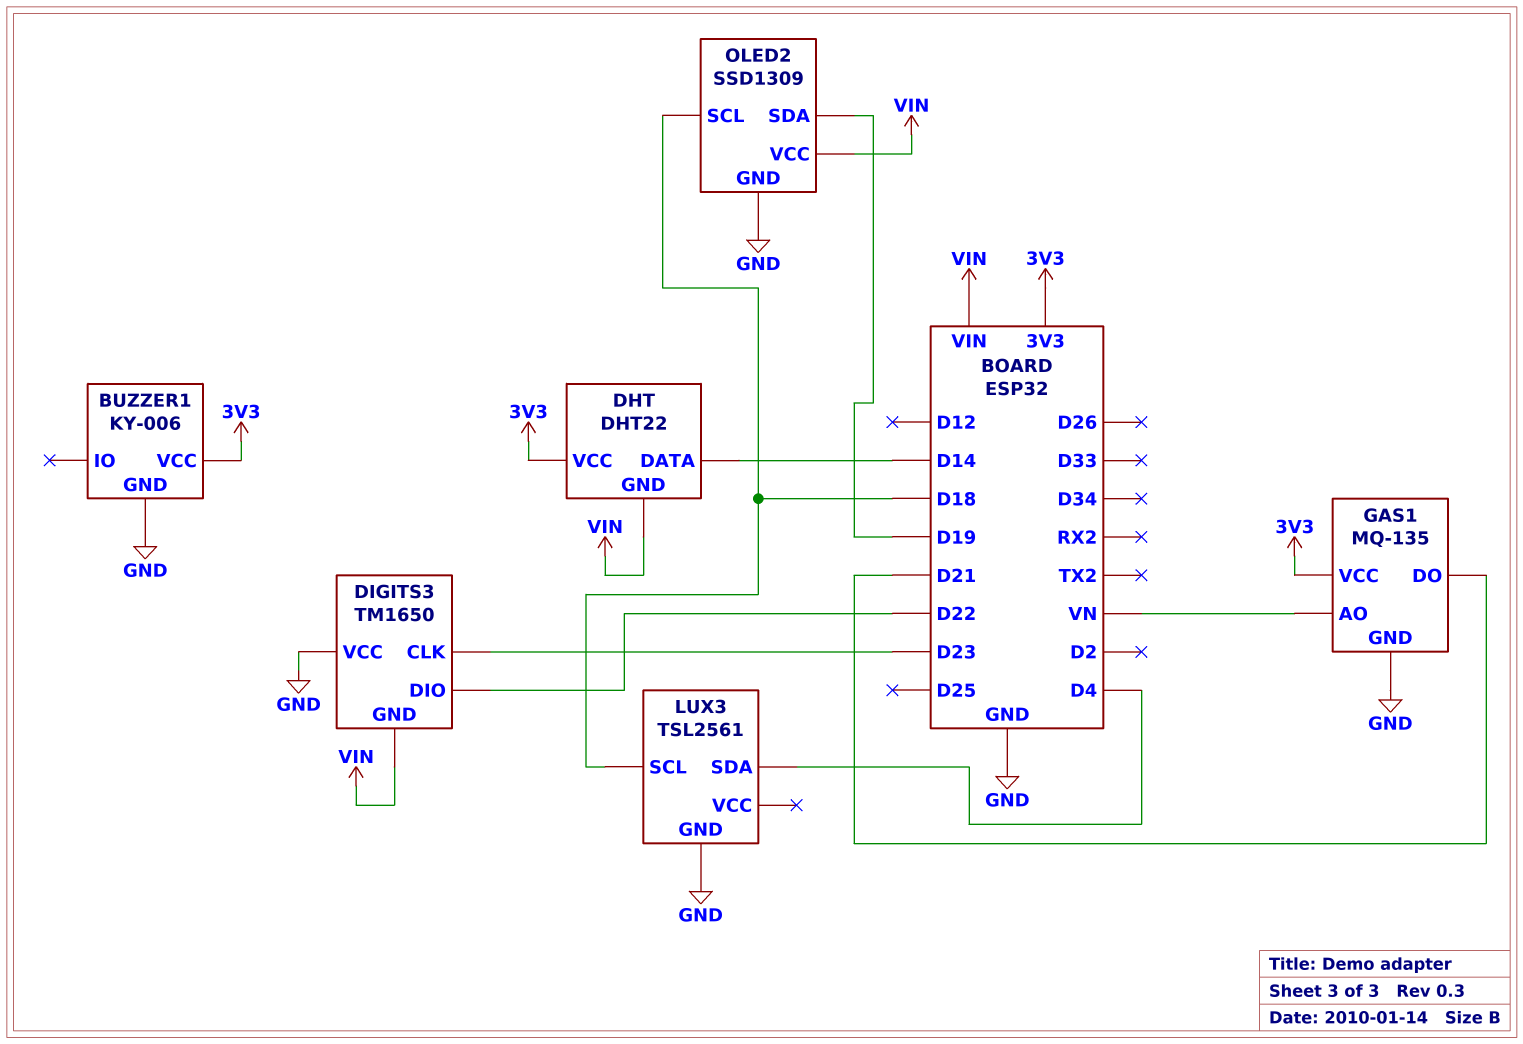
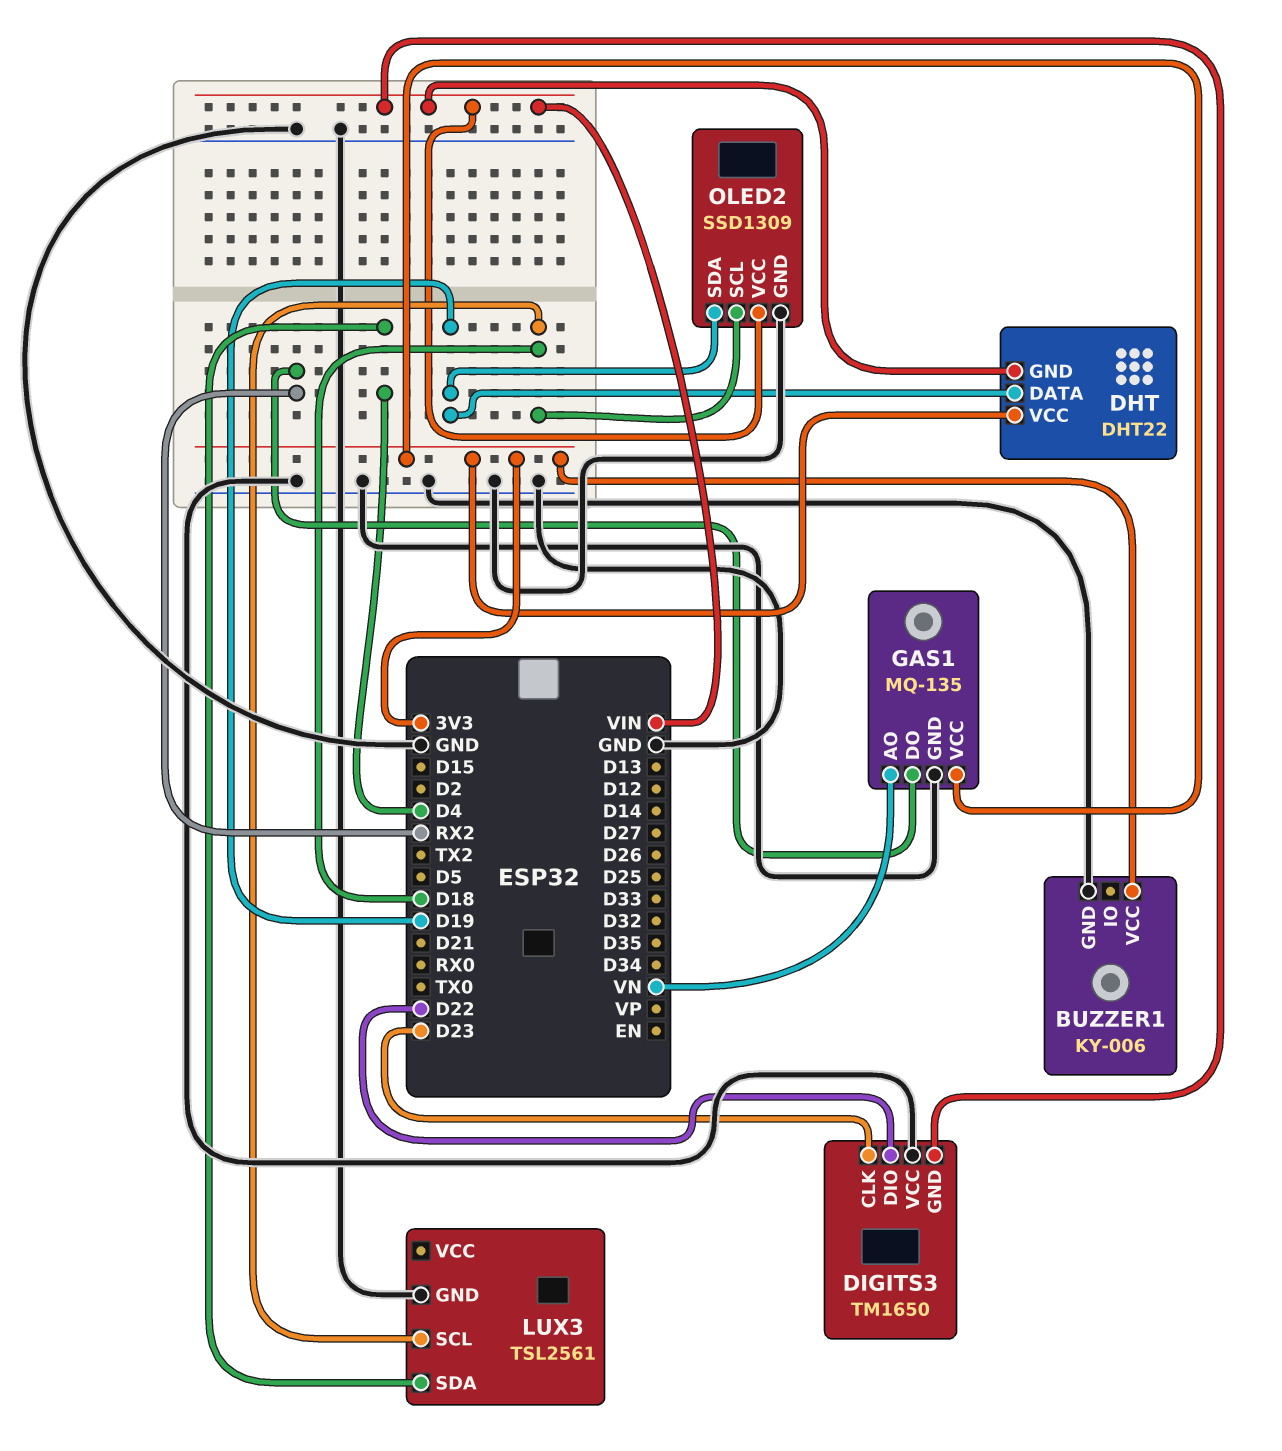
DHT pin DATA: D14 -> D19
GAS1 pin DO: D21 -> RX2

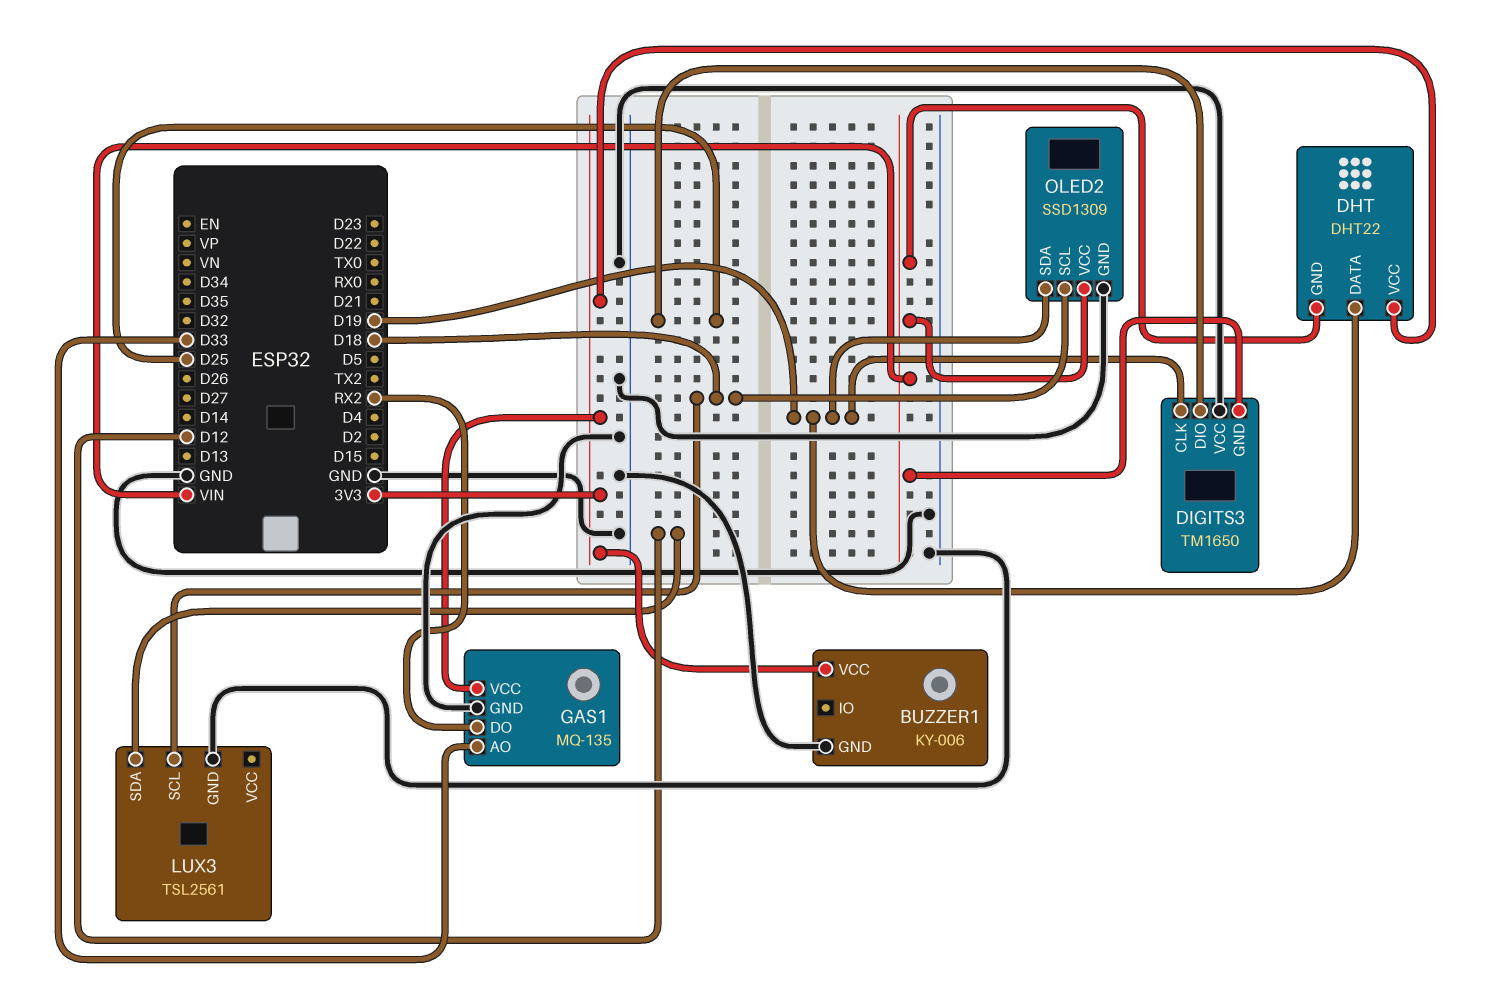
DIGITS3 pin CLK: D23 -> D19
DIGITS3 pin DIO: D22 -> D25
GAS1 pin AO: VN -> D33
LUX3 pin SDA: D4 -> D12

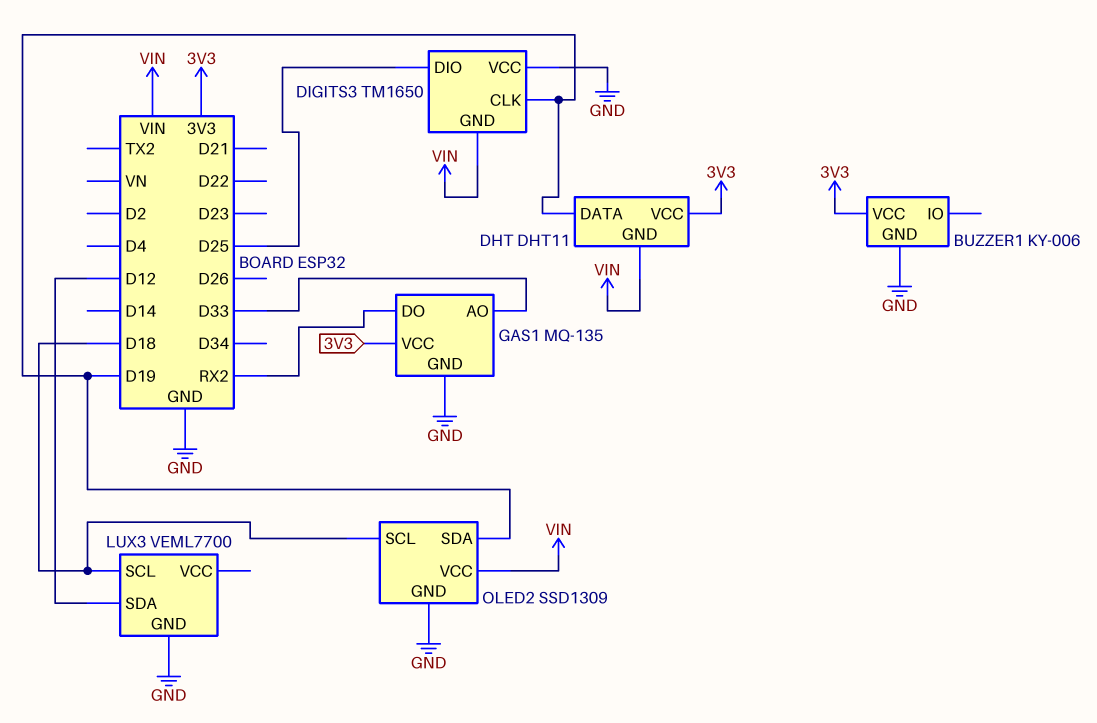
DHT: DHT22 -> DHT11
LUX3: TSL2561 -> VEML7700

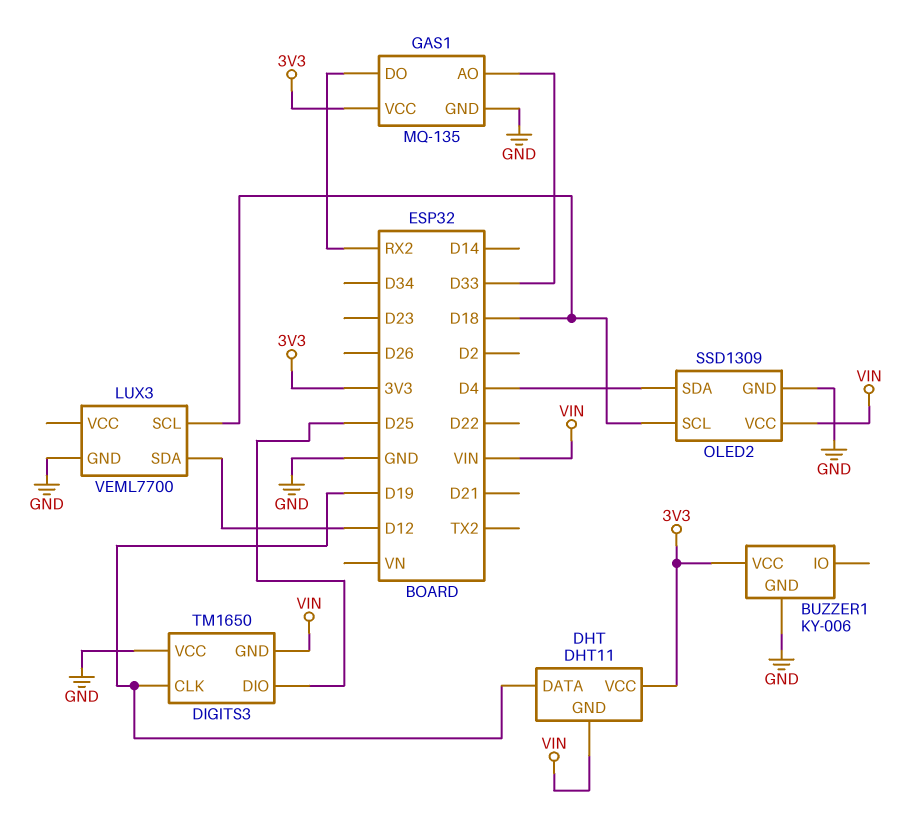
OLED2 pin SDA: D19 -> D4

